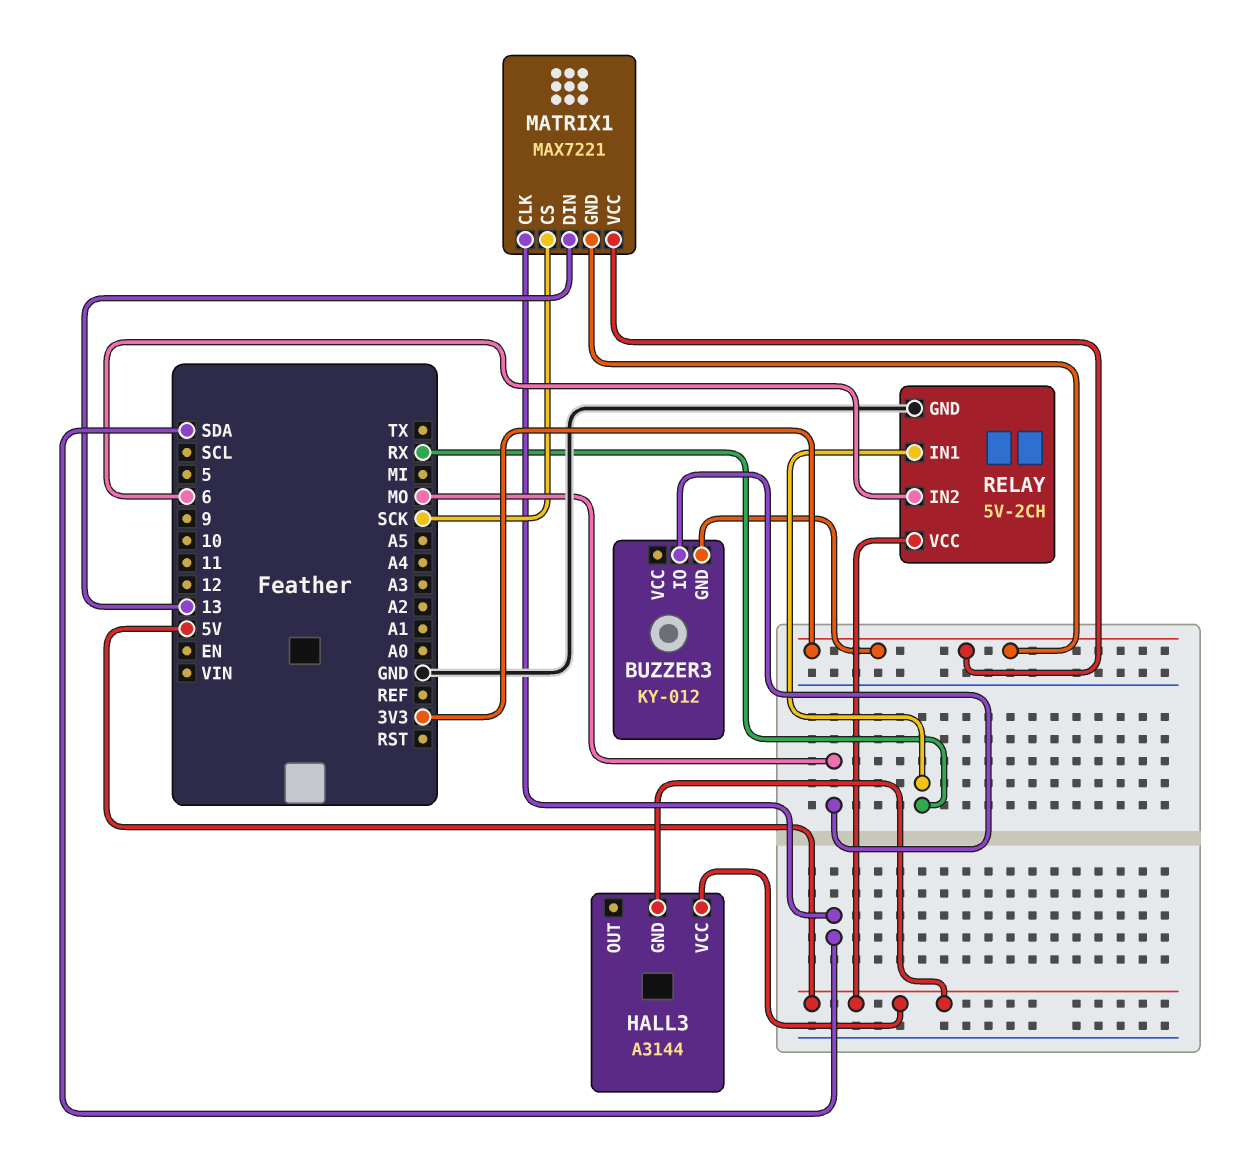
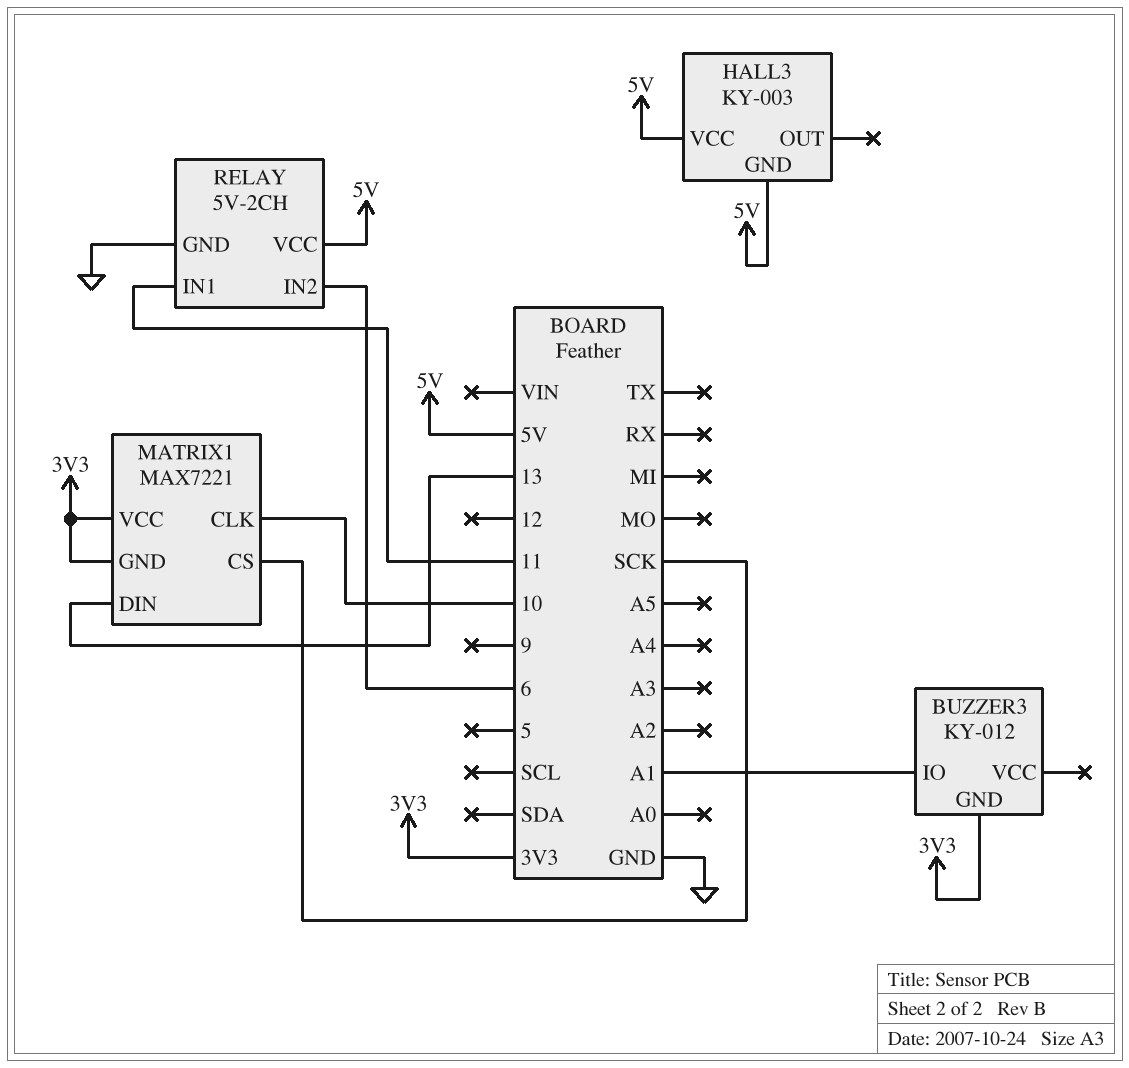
BUZZER3 pin IO: MO -> A1
HALL3: A3144 -> KY-003
MATRIX1 pin CLK: SDA -> 10
RELAY pin IN1: RX -> 11

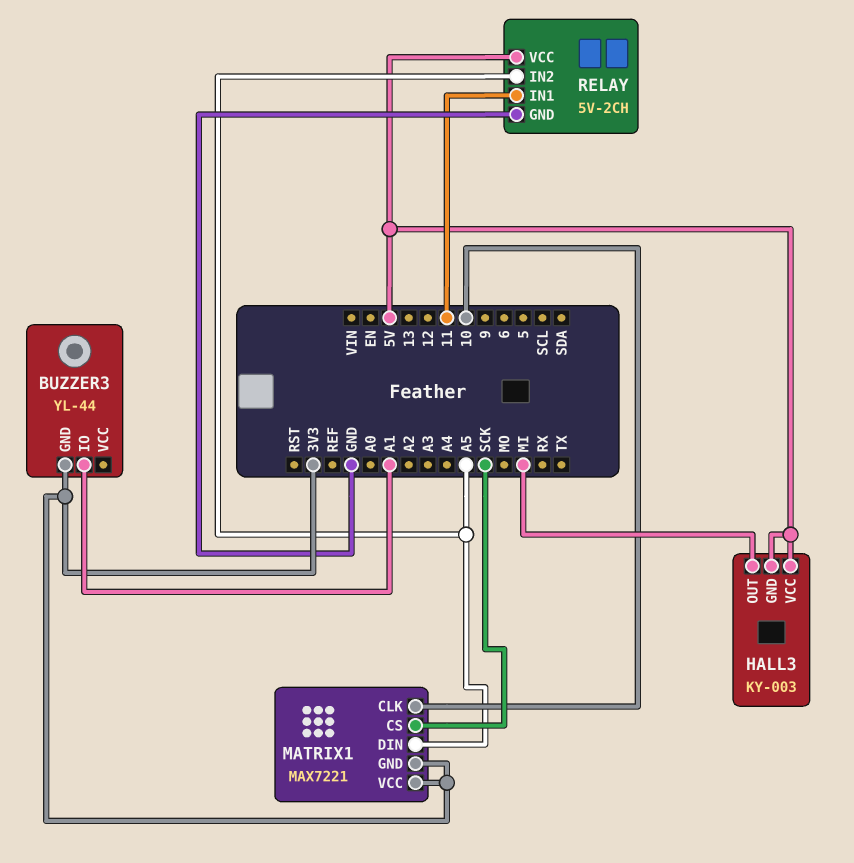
BUZZER3: KY-012 -> YL-44
HALL3 pin OUT: none -> MI
MATRIX1 pin DIN: 13 -> A5
RELAY pin IN2: 6 -> A5

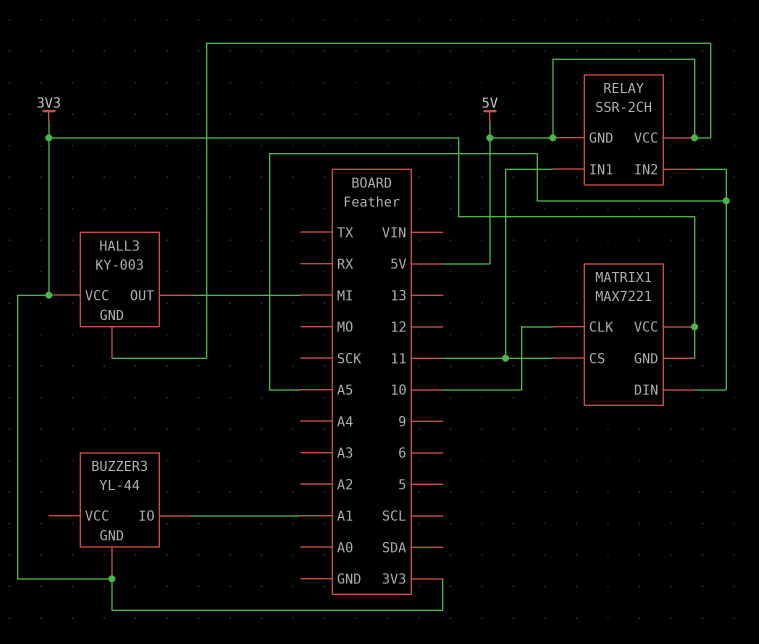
HALL3 pin VCC: 5V -> 3V3
MATRIX1 pin CS: SCK -> 11
RELAY: 5V-2CH -> SSR-2CH
RELAY pin GND: GND -> 5V

